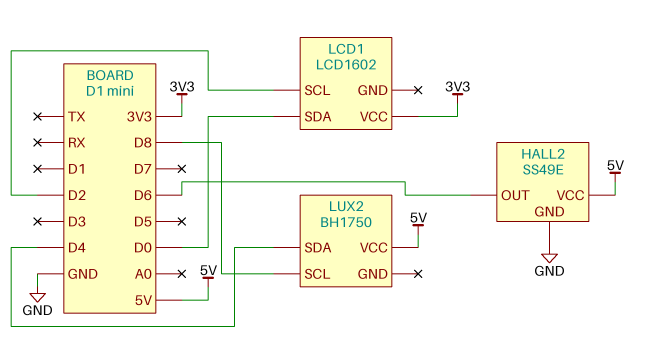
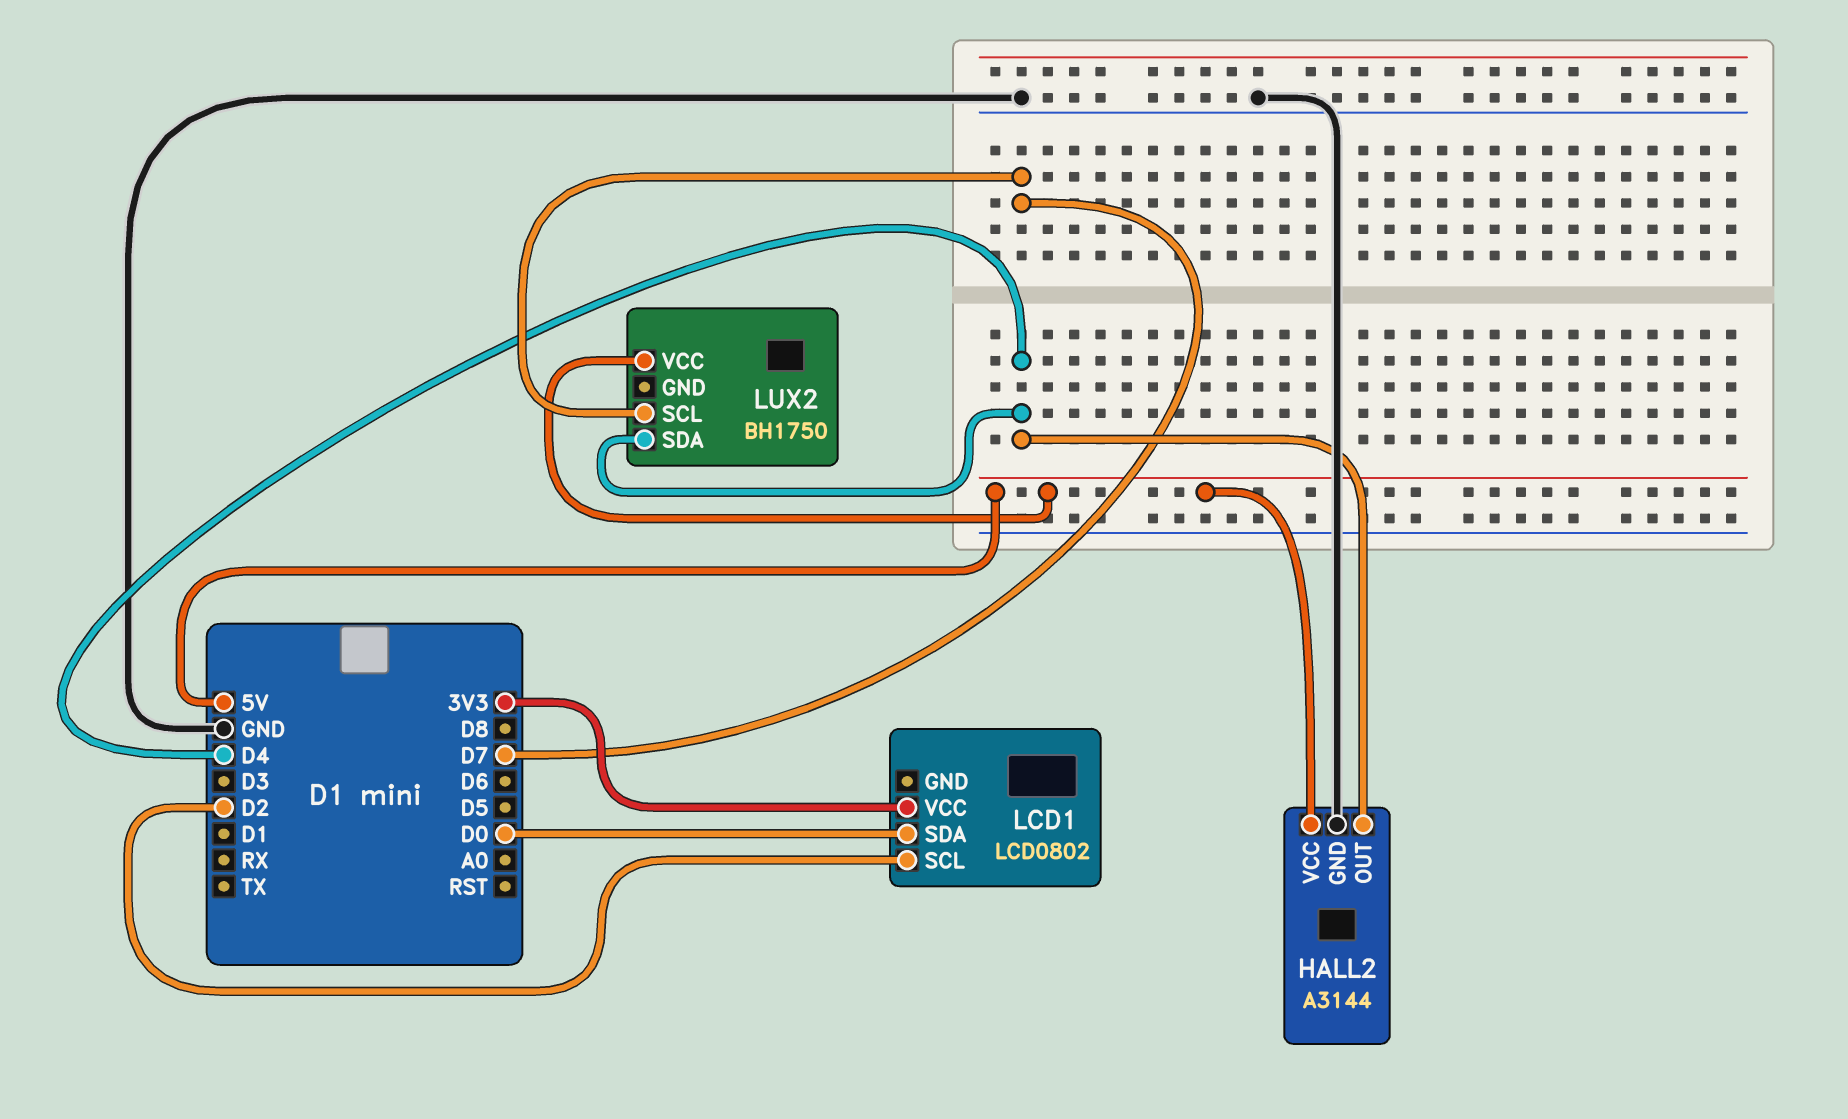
HALL2: SS49E -> A3144
HALL2 pin OUT: D6 -> D4
LCD1: LCD1602 -> LCD0802
LUX2 pin SCL: D8 -> D7

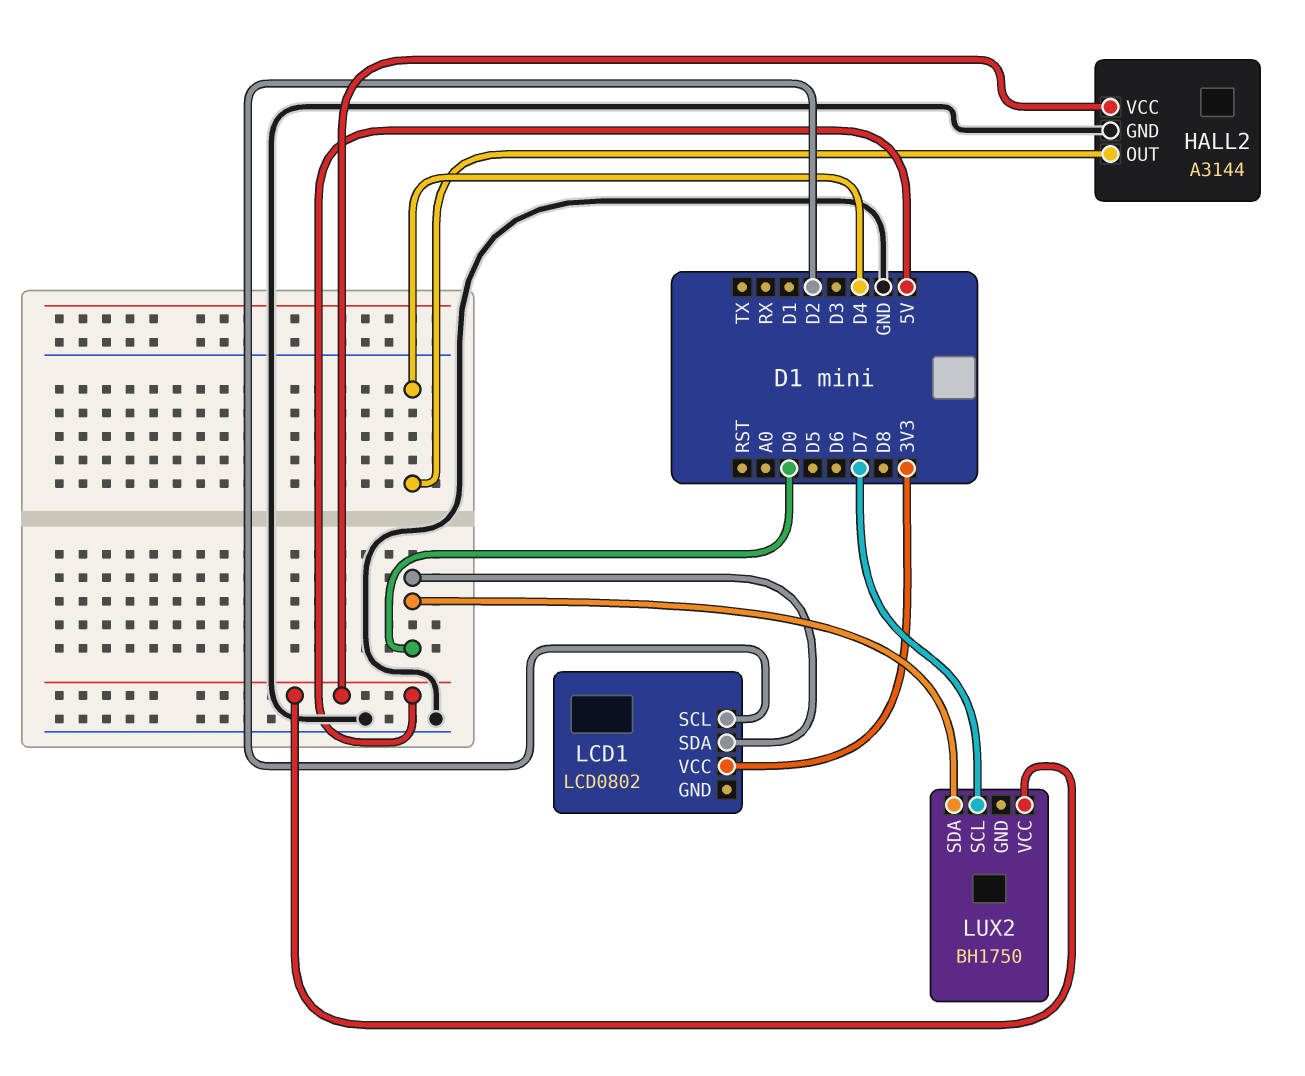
LUX2 pin SDA: D4 -> D0

